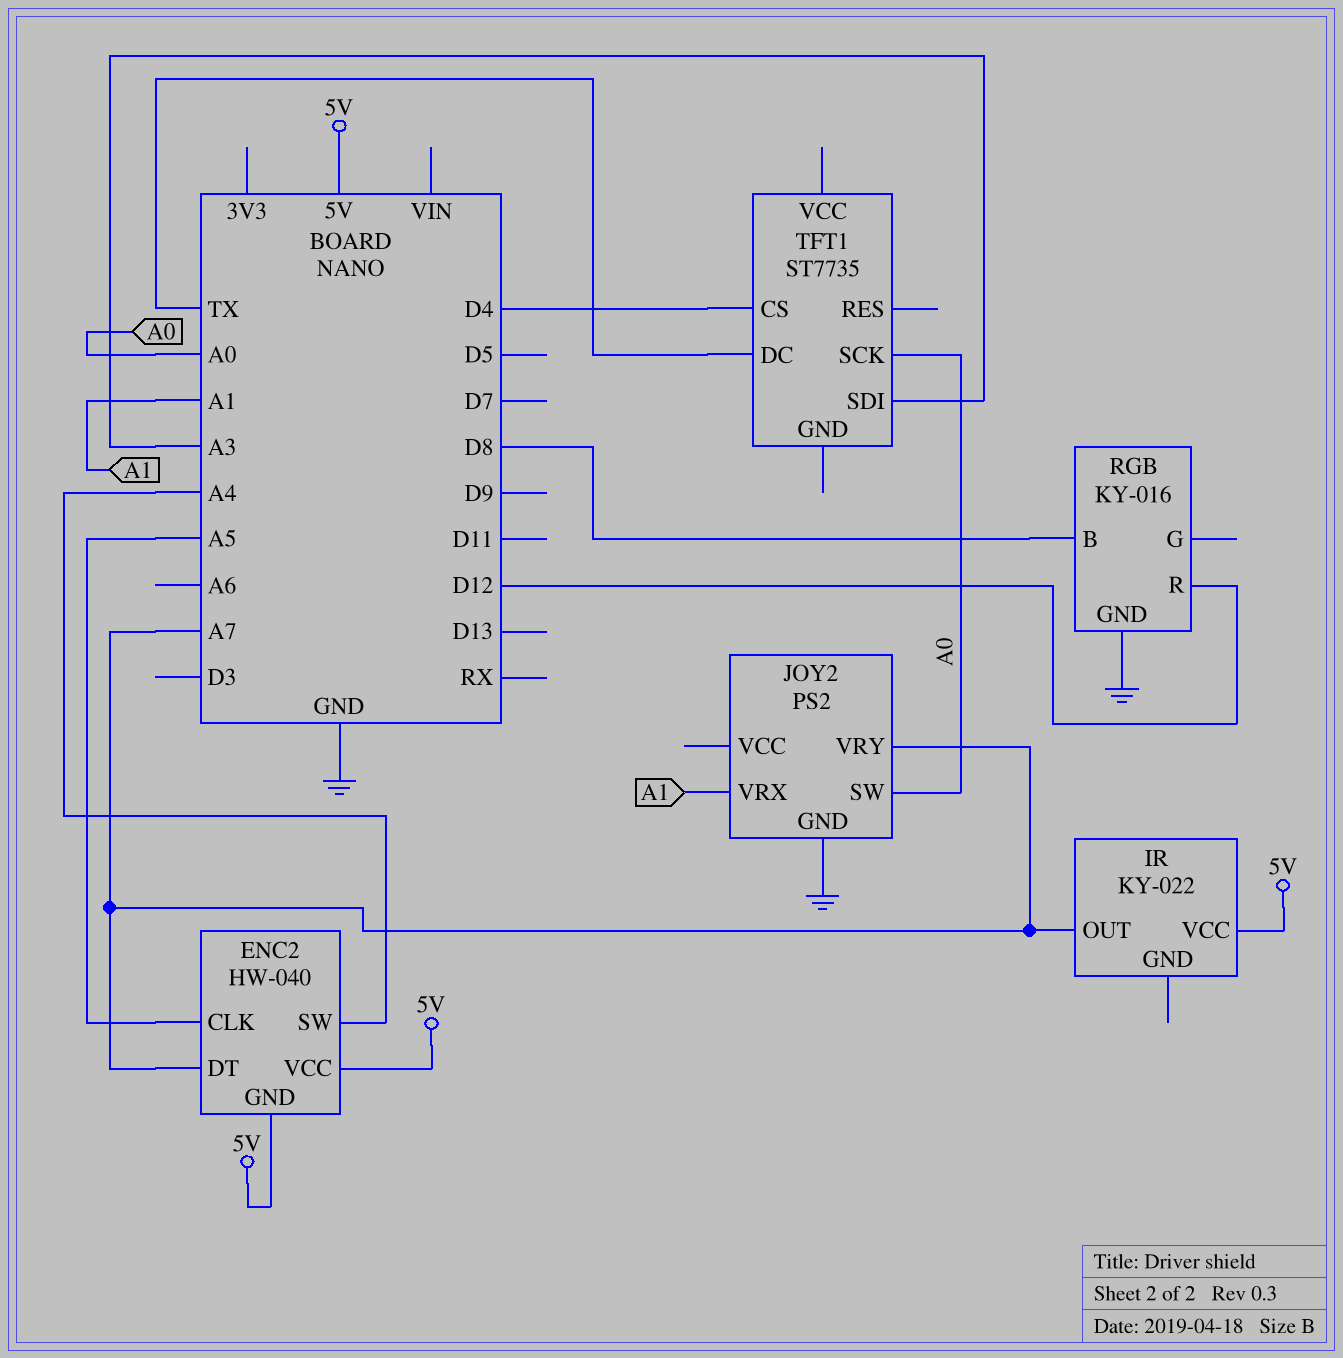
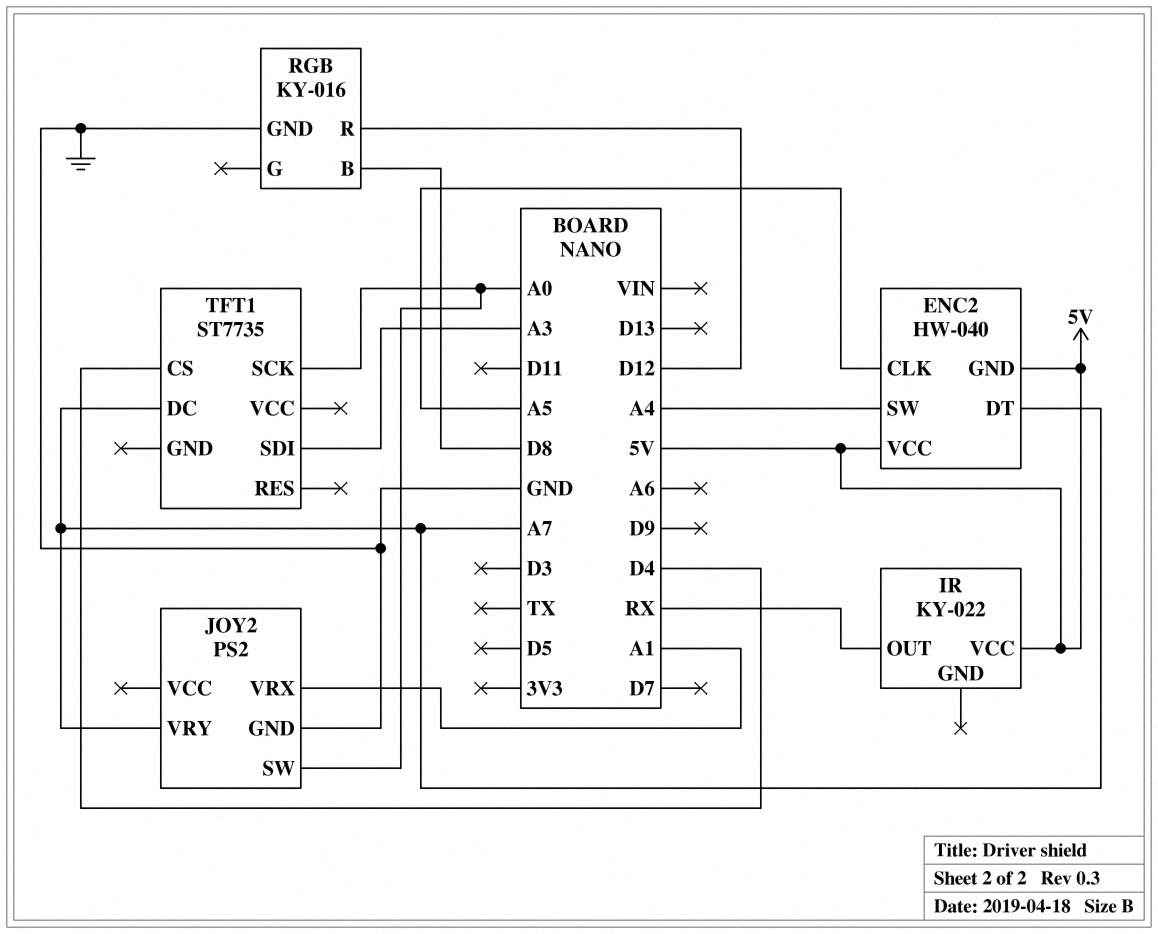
IR pin OUT: A7 -> RX
TFT1 pin DC: TX -> A7

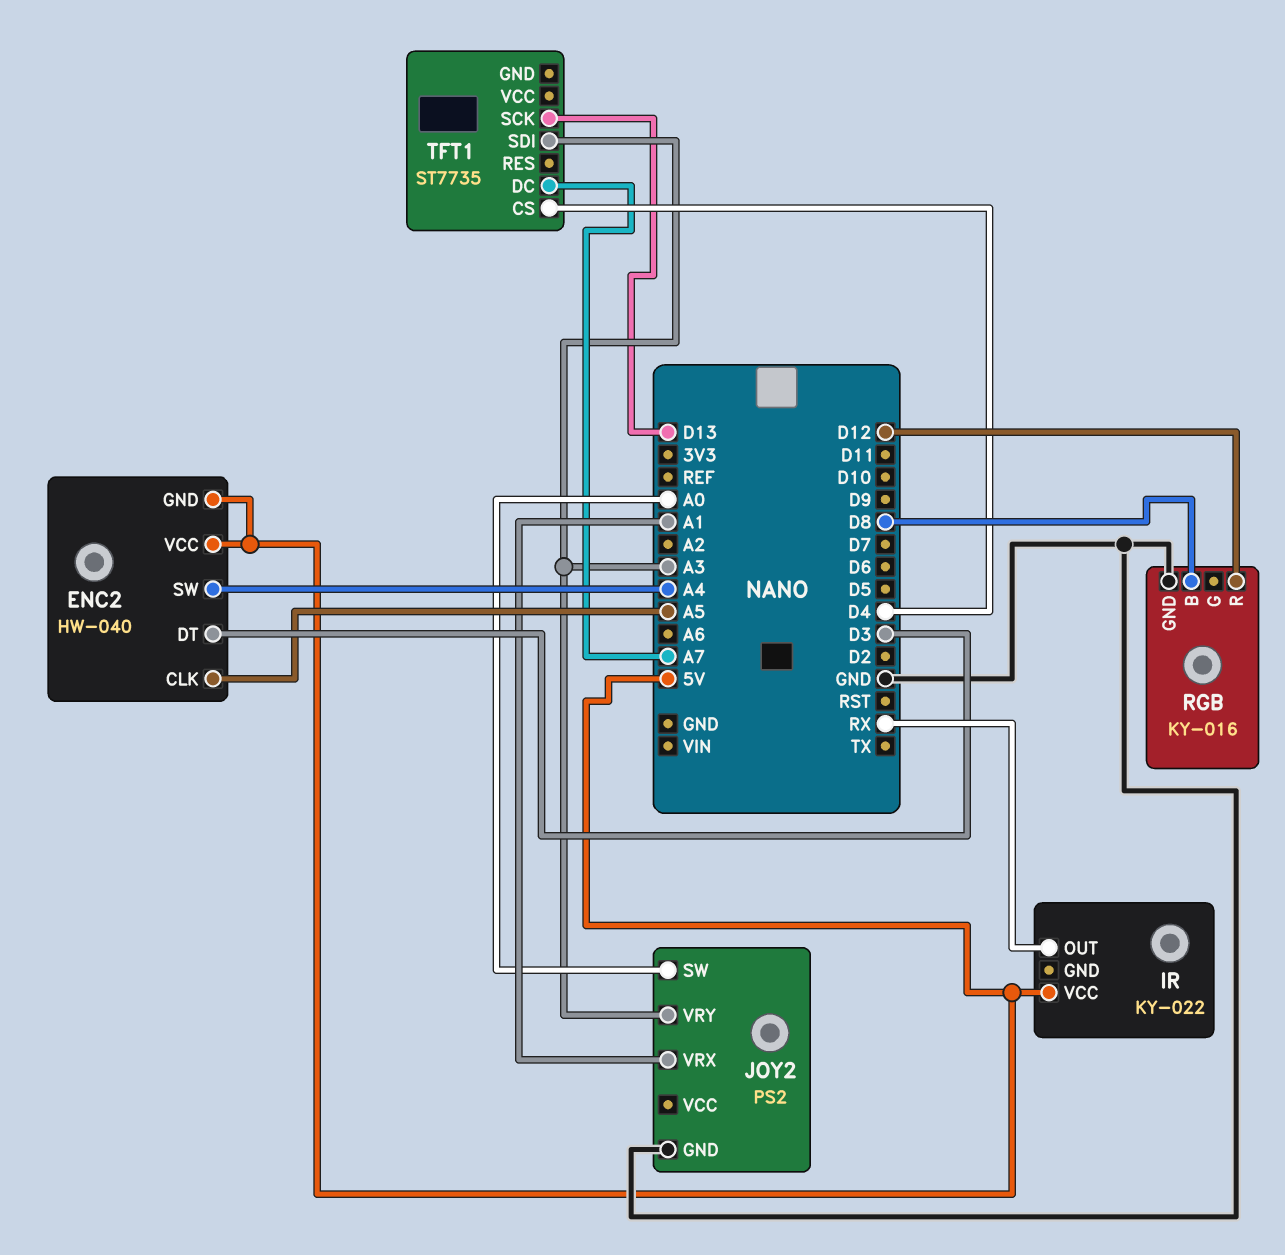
ENC2 pin DT: A7 -> D3
JOY2 pin VRY: A7 -> A3
TFT1 pin SCK: A0 -> D13

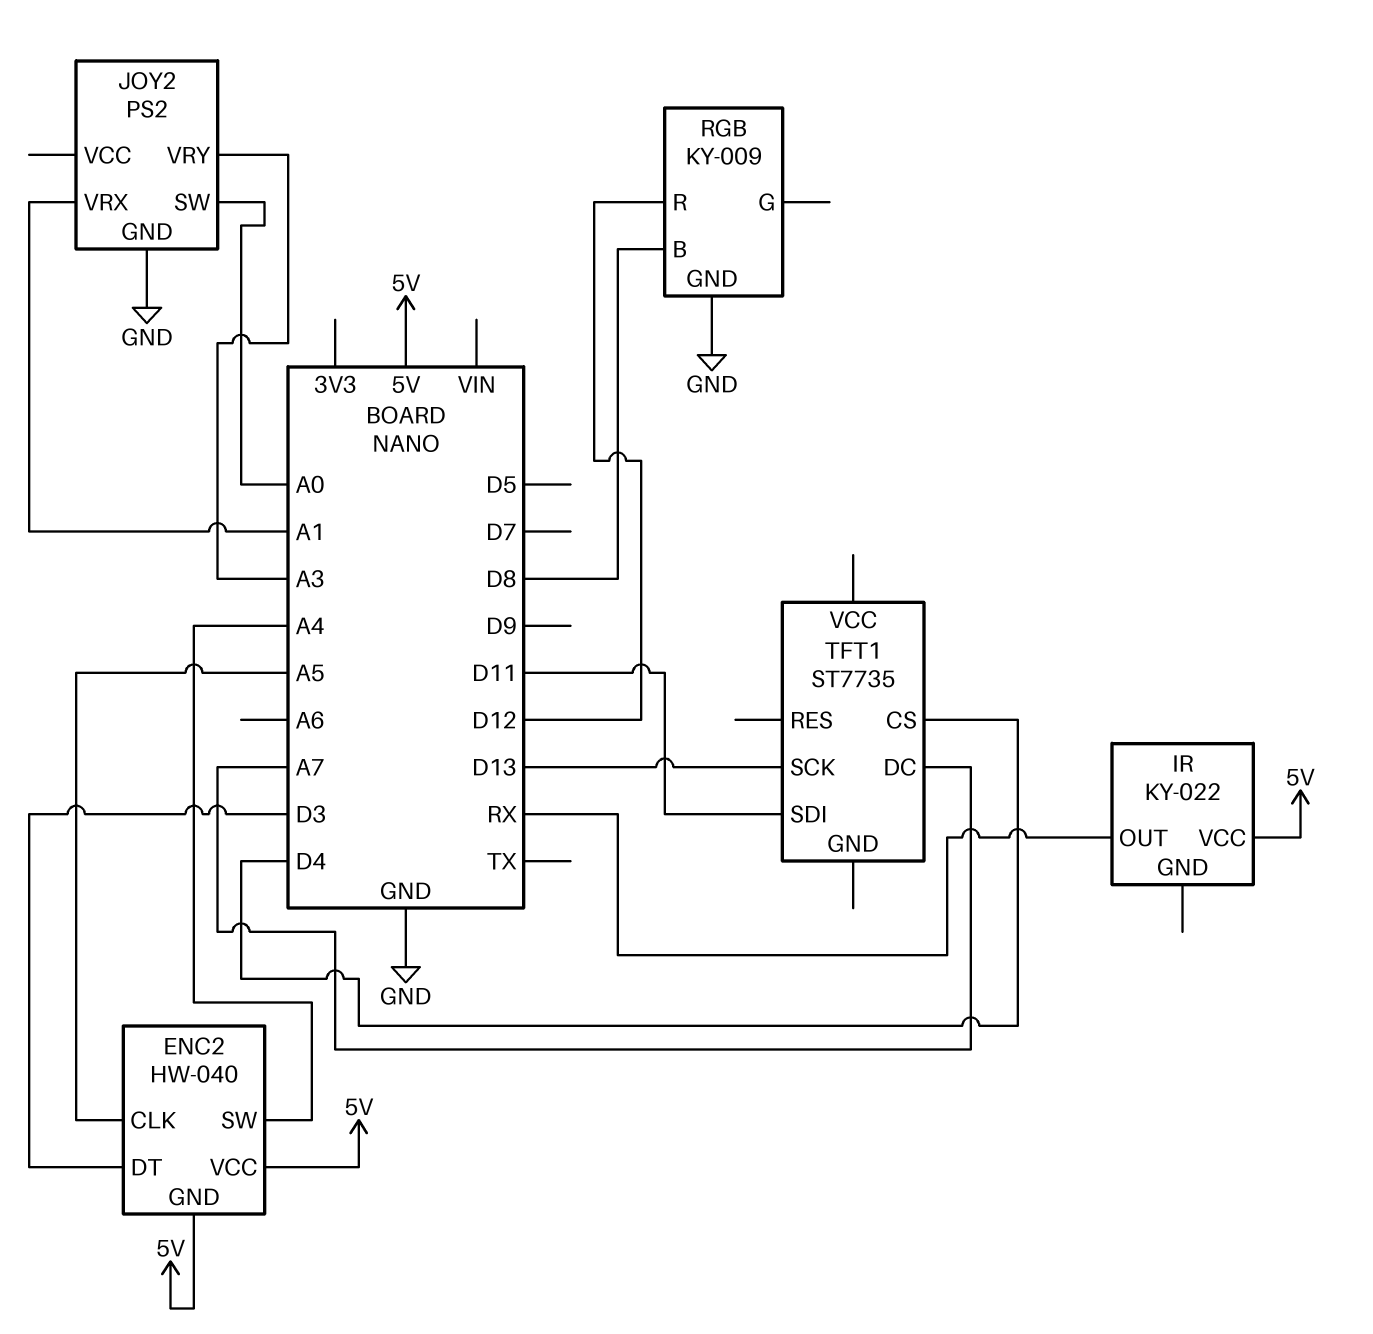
RGB: KY-016 -> KY-009
TFT1 pin SDI: A3 -> D11

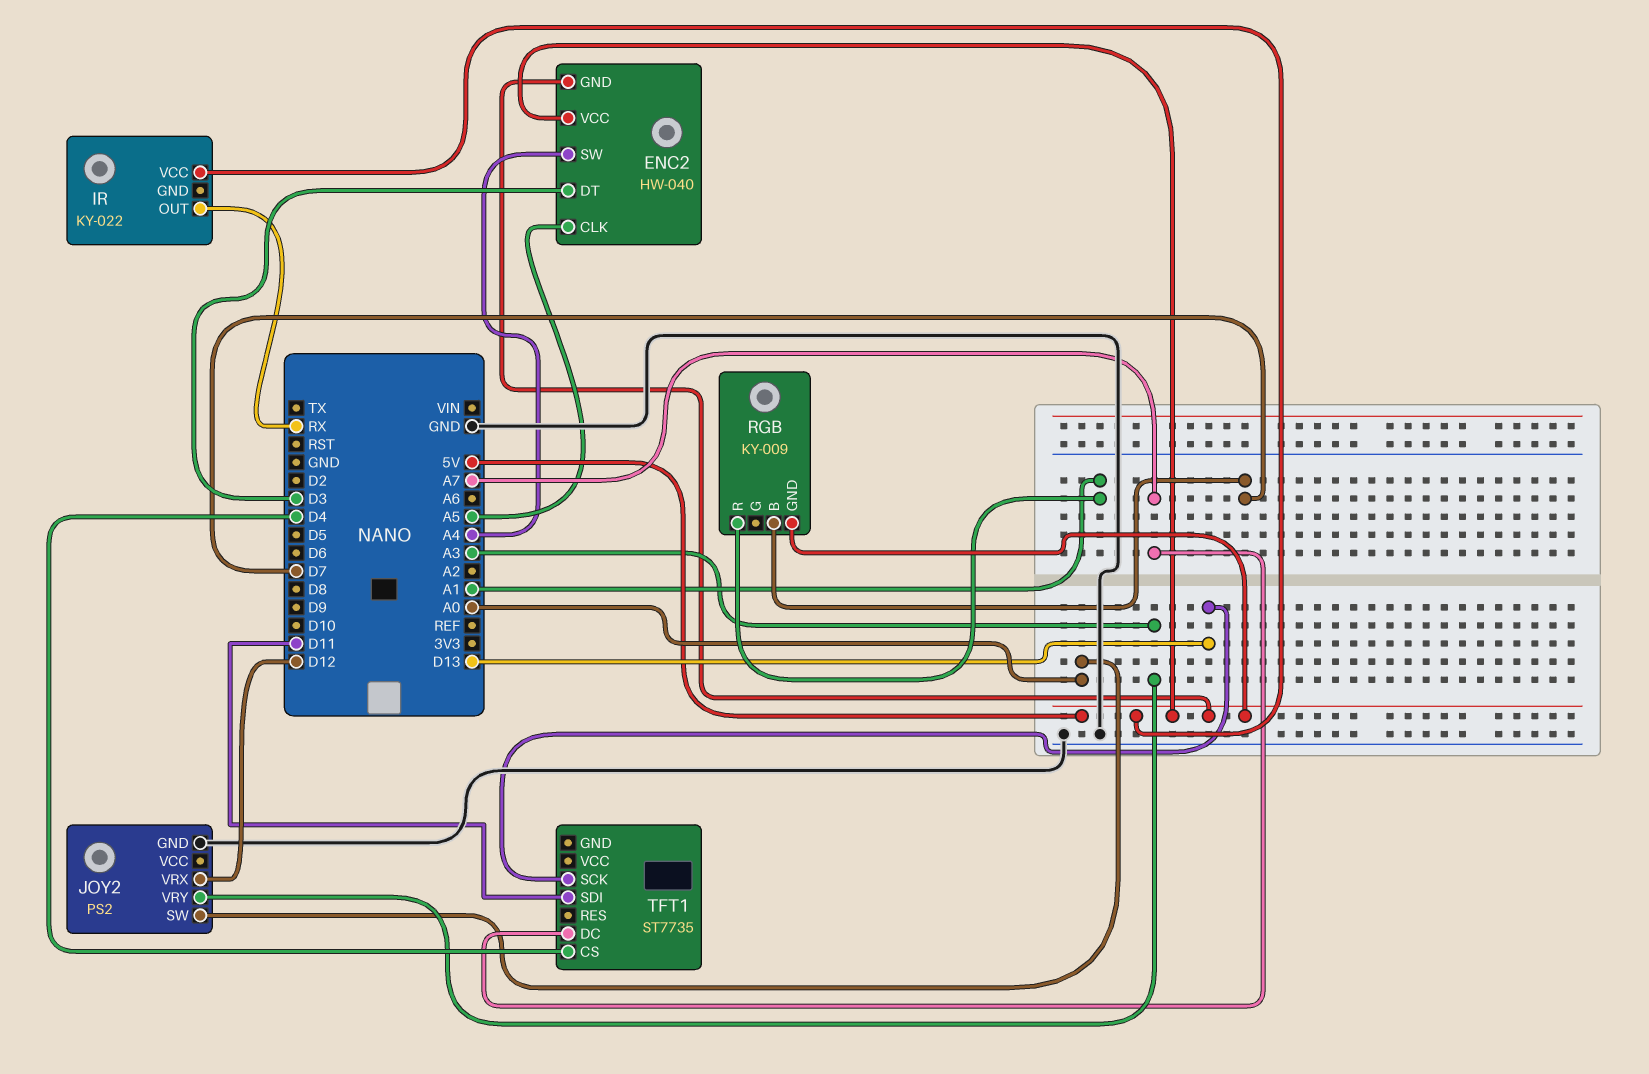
JOY2 pin VRX: A1 -> D12
RGB pin B: D8 -> D7
RGB pin GND: GND -> 5V
RGB pin R: D12 -> A1

